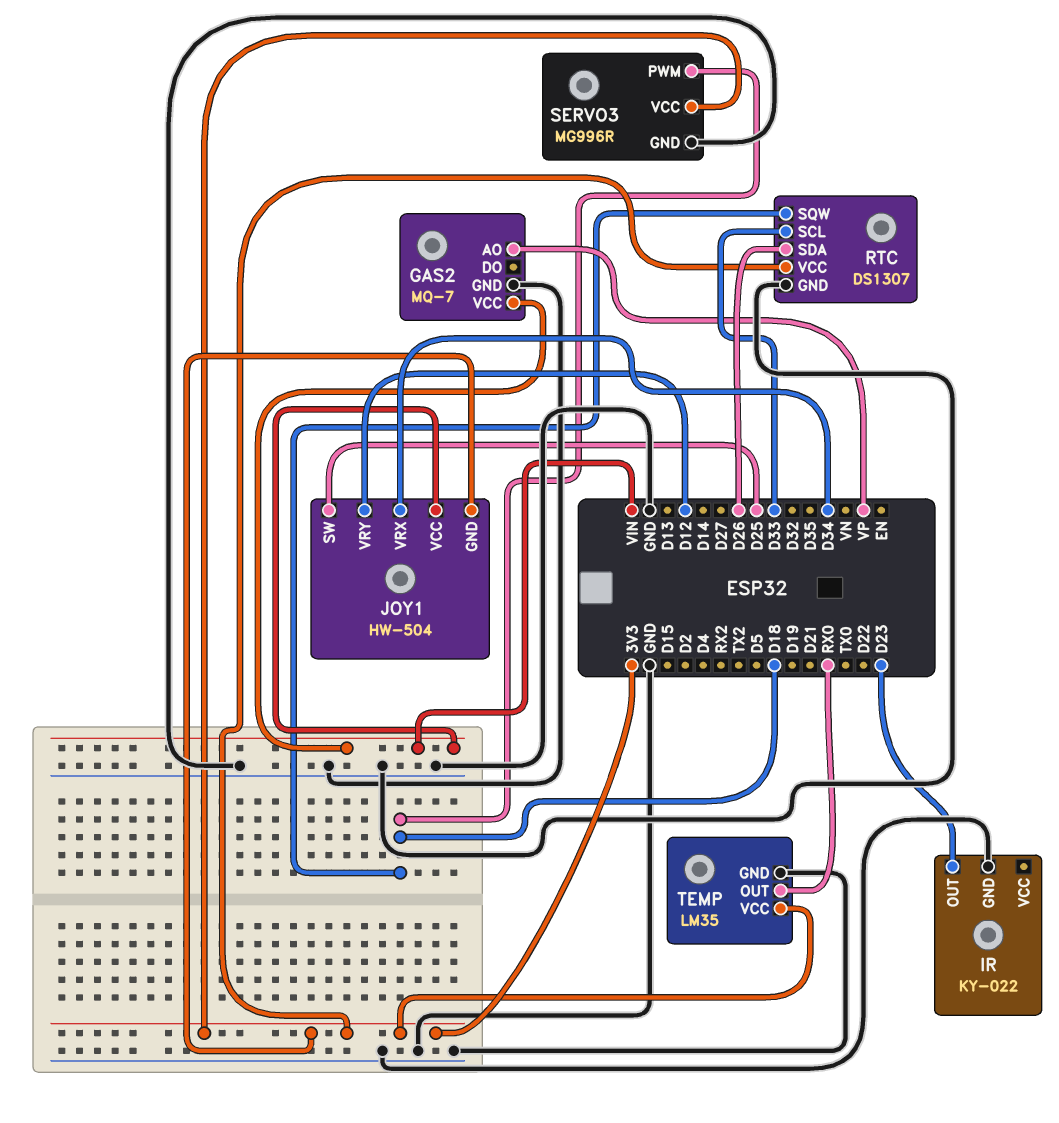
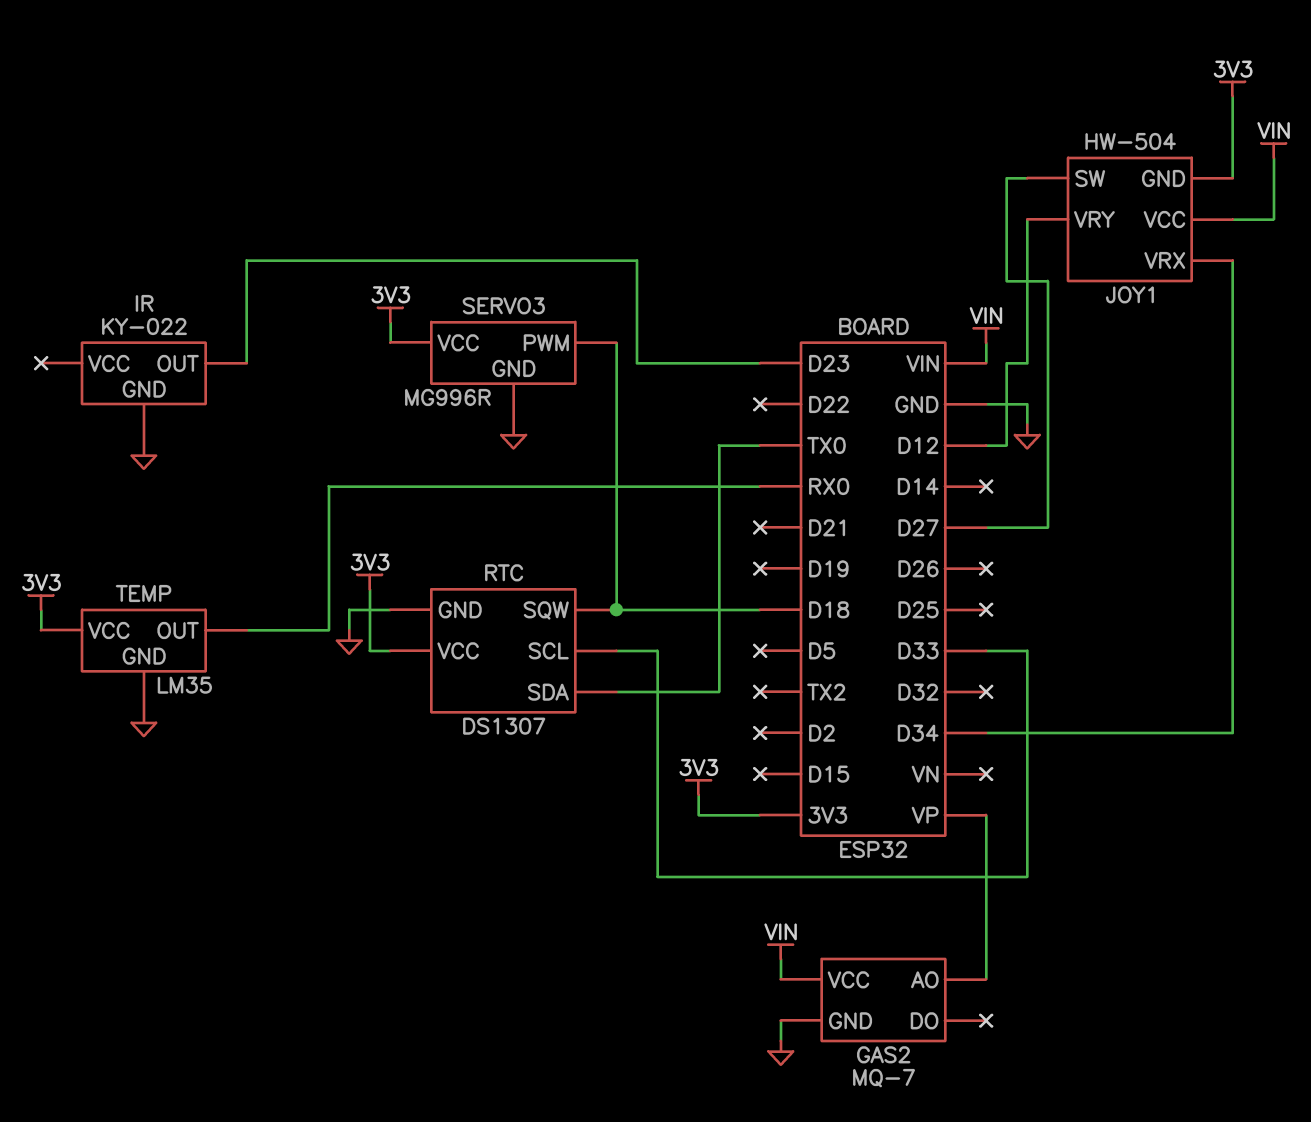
JOY1 pin SW: D25 -> D27
RTC pin SDA: D26 -> TX0

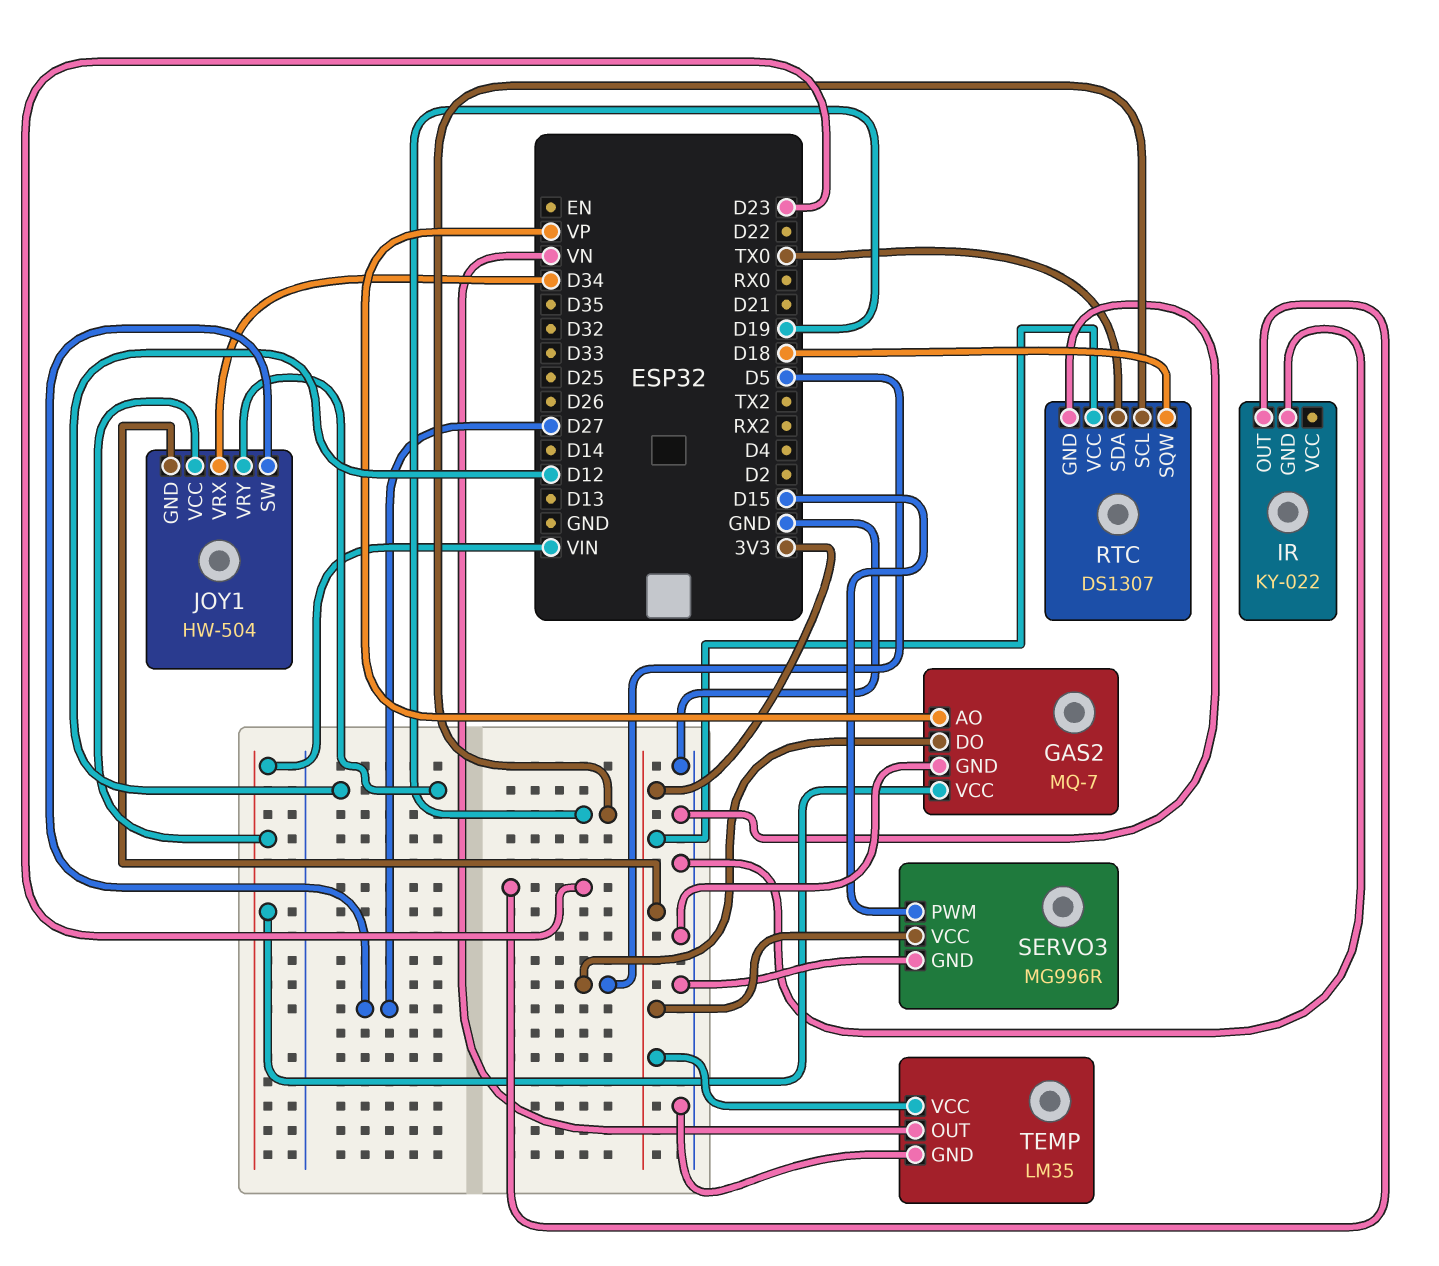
GAS2 pin DO: none -> D5
RTC pin SCL: D33 -> D19
SERVO3 pin PWM: D18 -> D15
TEMP pin OUT: RX0 -> VN

